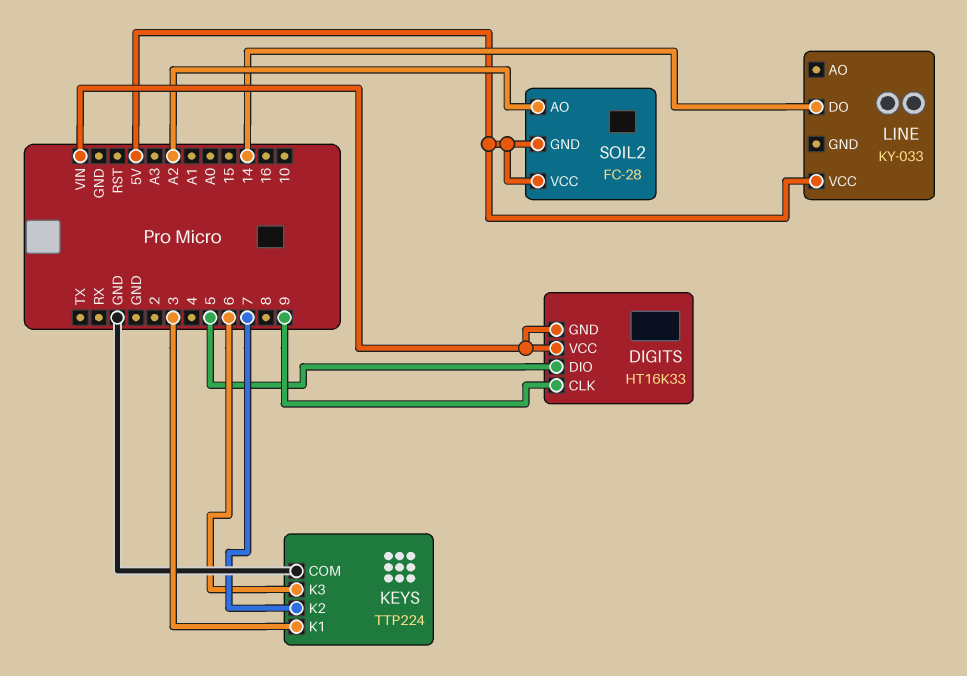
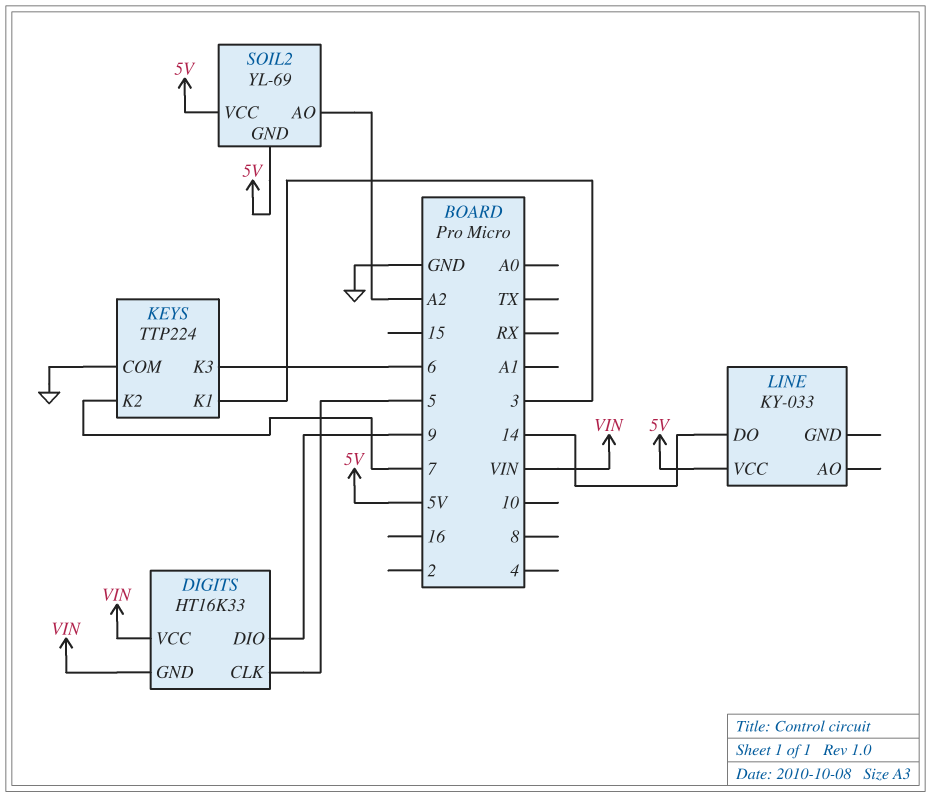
DIGITS pin CLK: 9 -> 5
DIGITS pin DIO: 5 -> 9
SOIL2: FC-28 -> YL-69

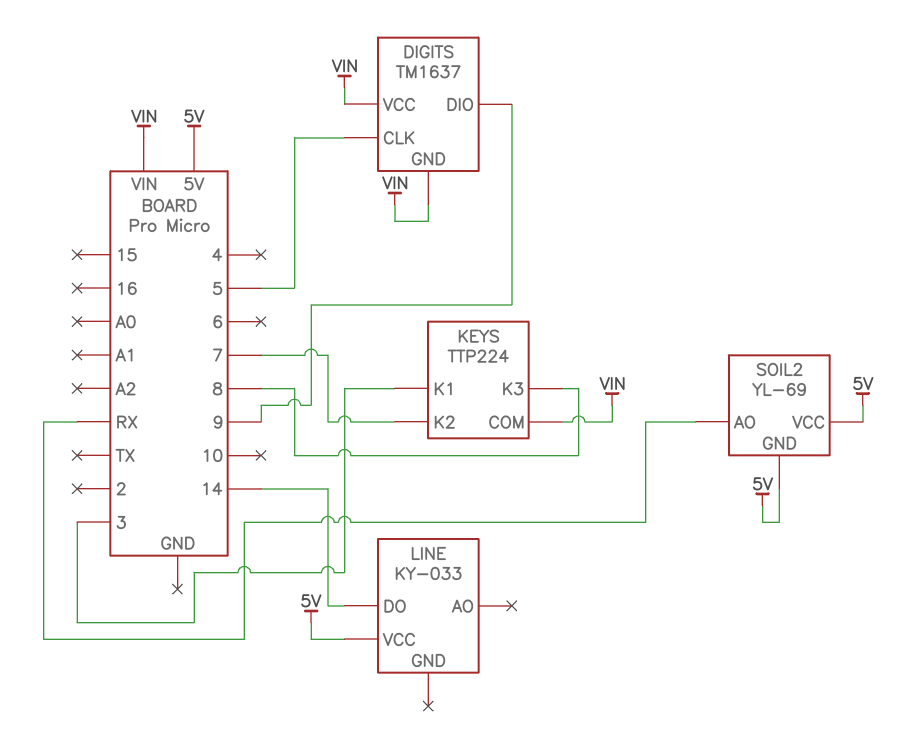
DIGITS: HT16K33 -> TM1637
KEYS pin COM: GND -> VIN
KEYS pin K3: 6 -> 8
SOIL2 pin AO: A2 -> RX

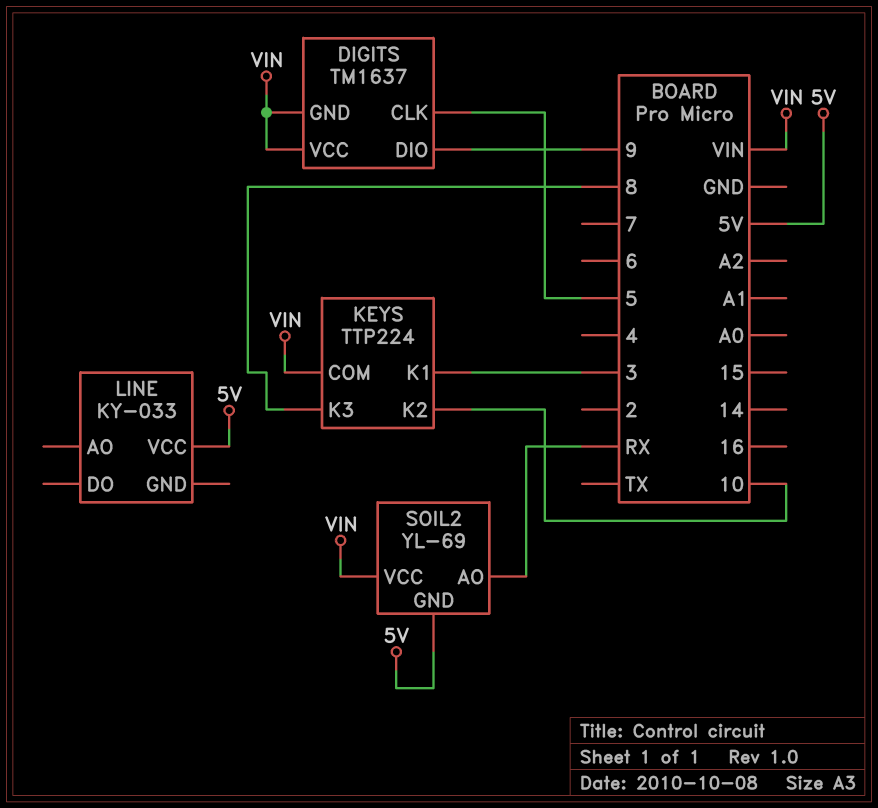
KEYS pin K2: 7 -> 10
LINE pin DO: 14 -> none
SOIL2 pin VCC: 5V -> VIN

